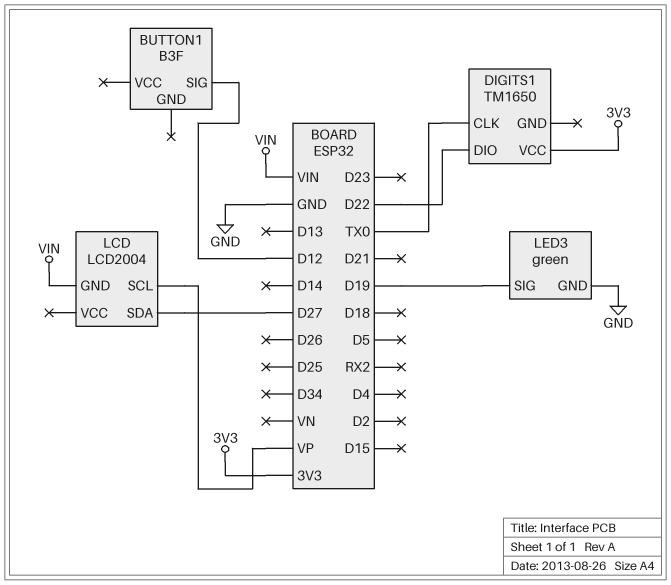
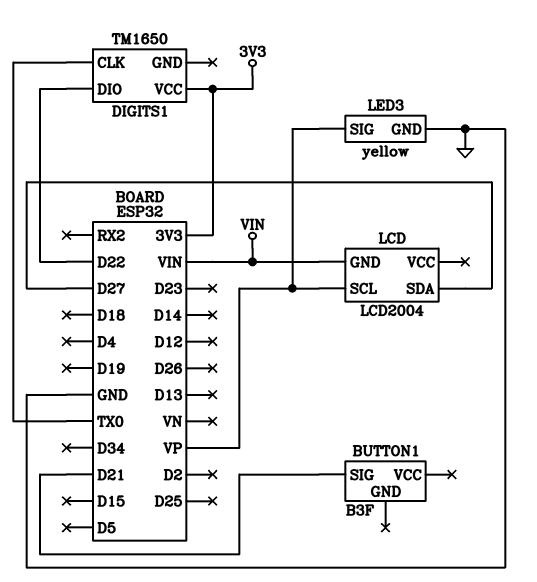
BUTTON1 pin SIG: D12 -> D21
LED3: green -> yellow
LED3 pin SIG: D19 -> VP

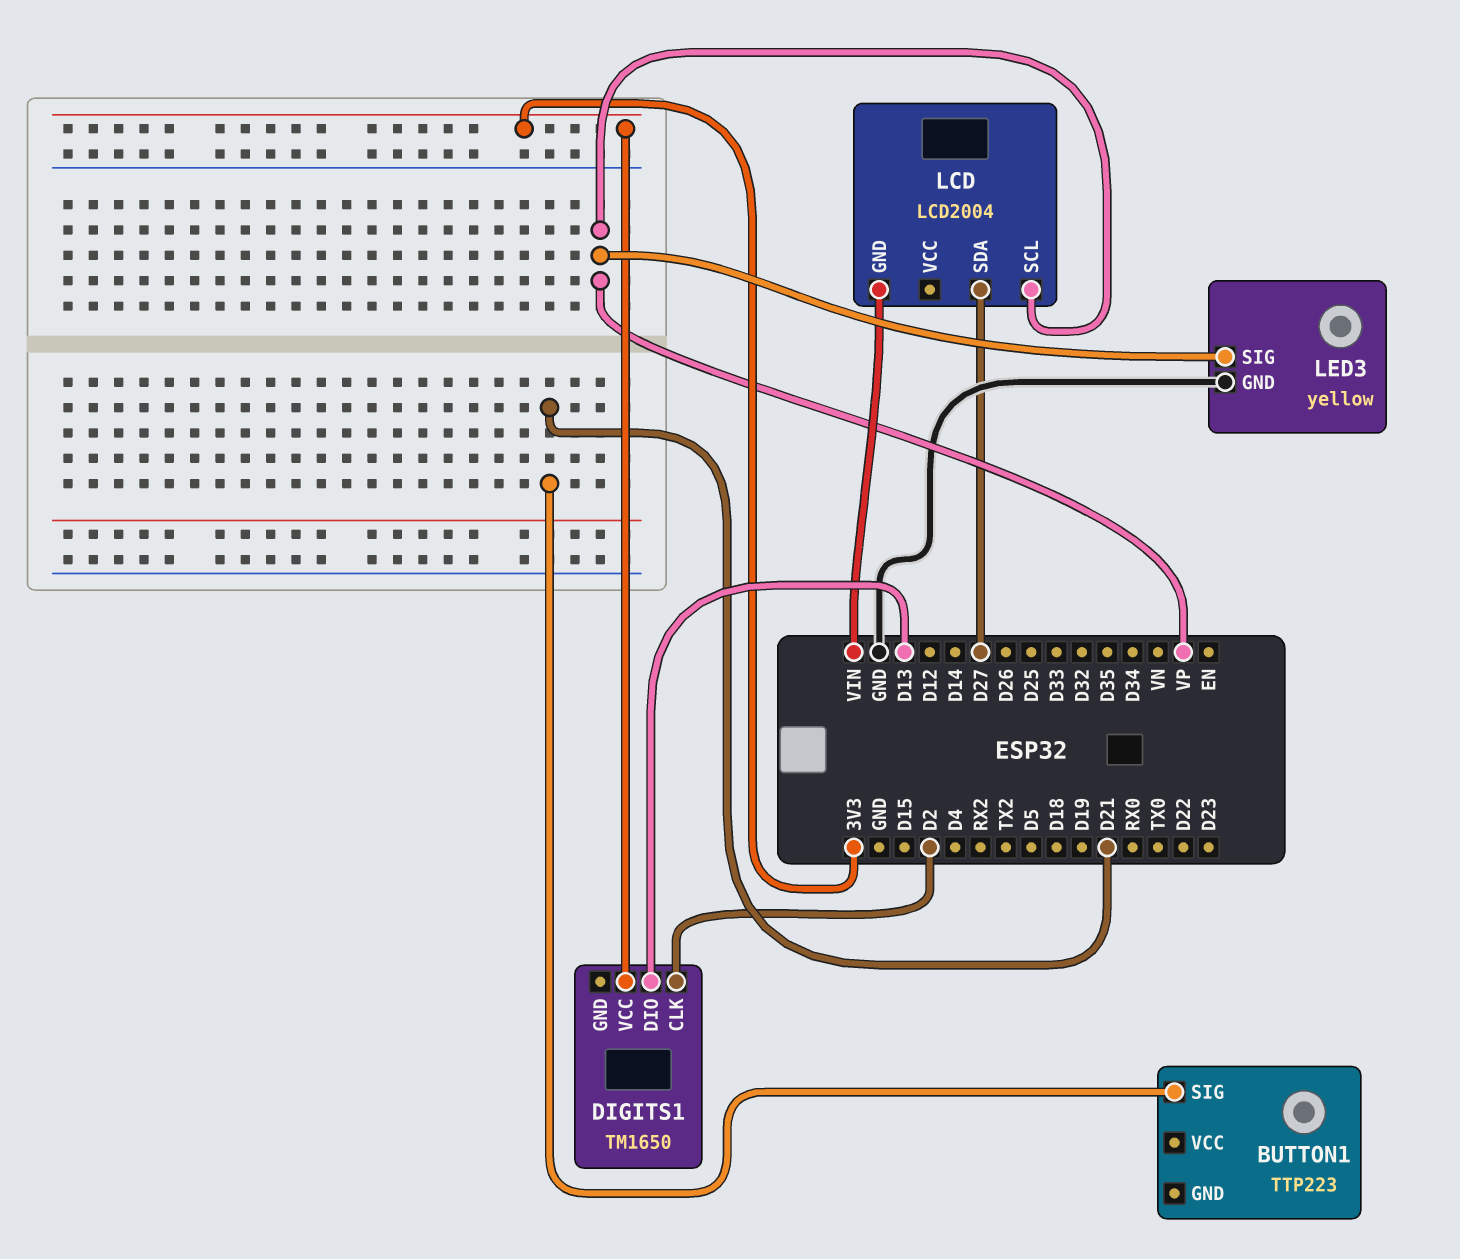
BUTTON1: B3F -> TTP223
DIGITS1 pin CLK: TX0 -> D2
DIGITS1 pin DIO: D22 -> D13

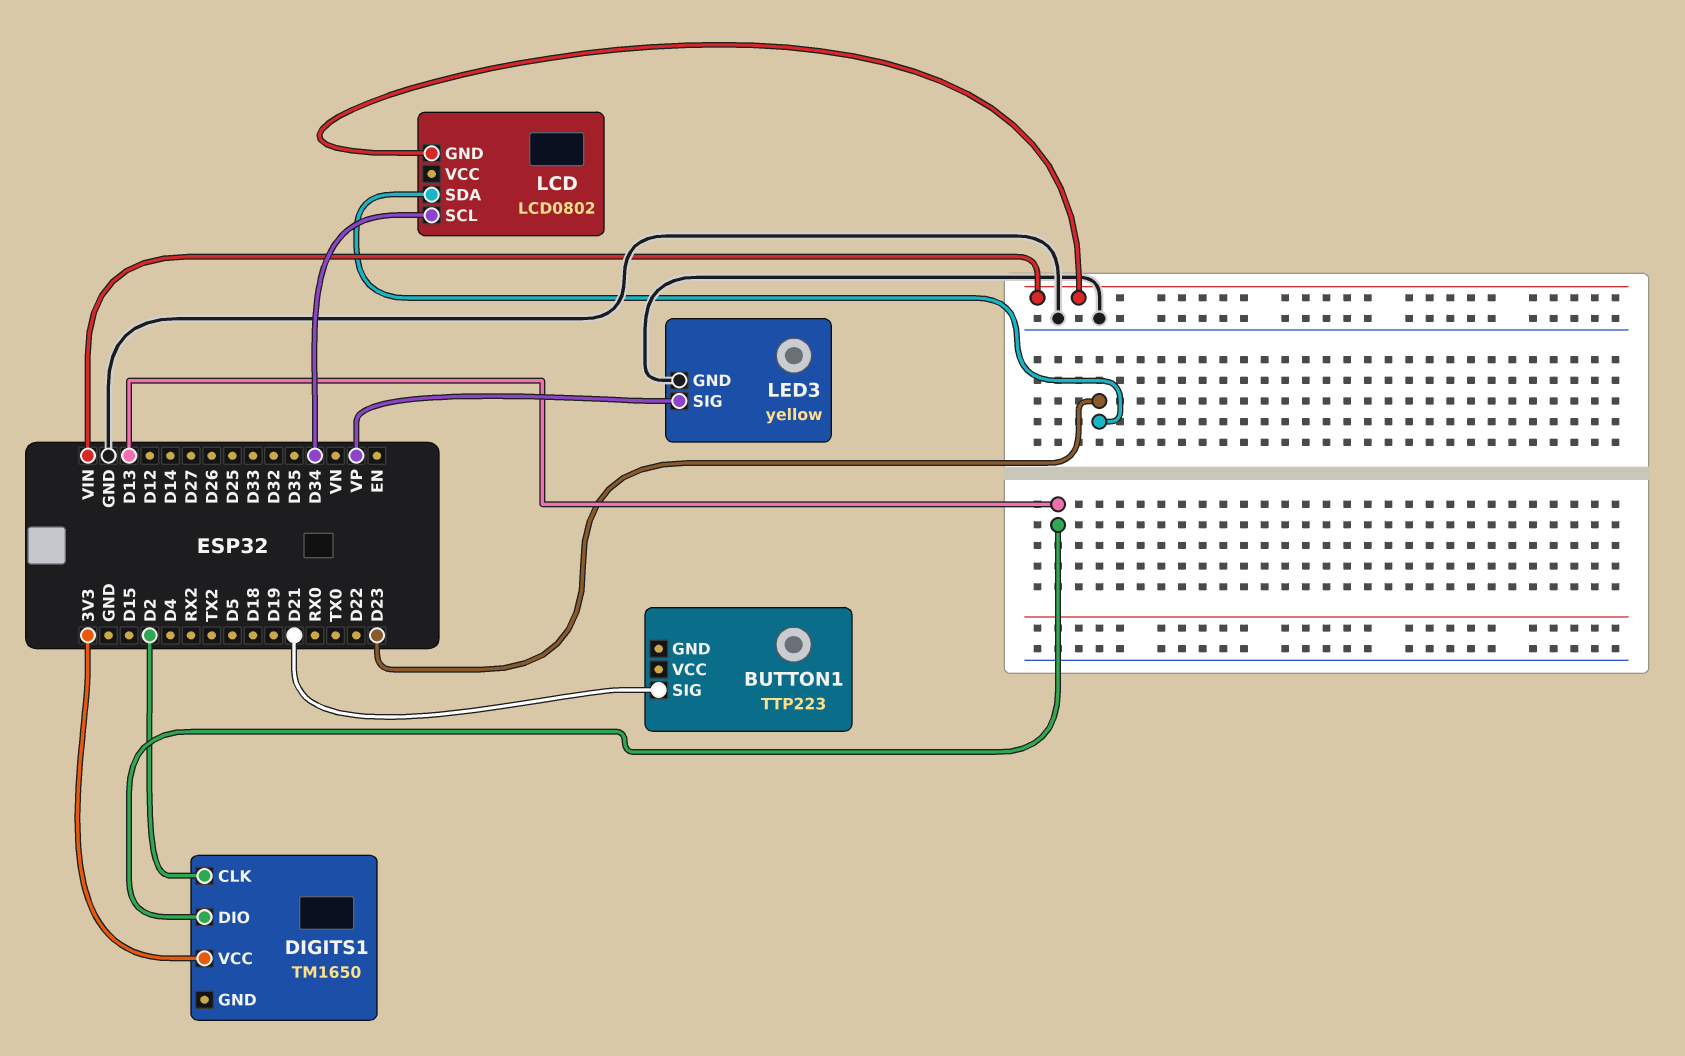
LCD: LCD2004 -> LCD0802
LCD pin SCL: VP -> D34
LCD pin SDA: D27 -> D23

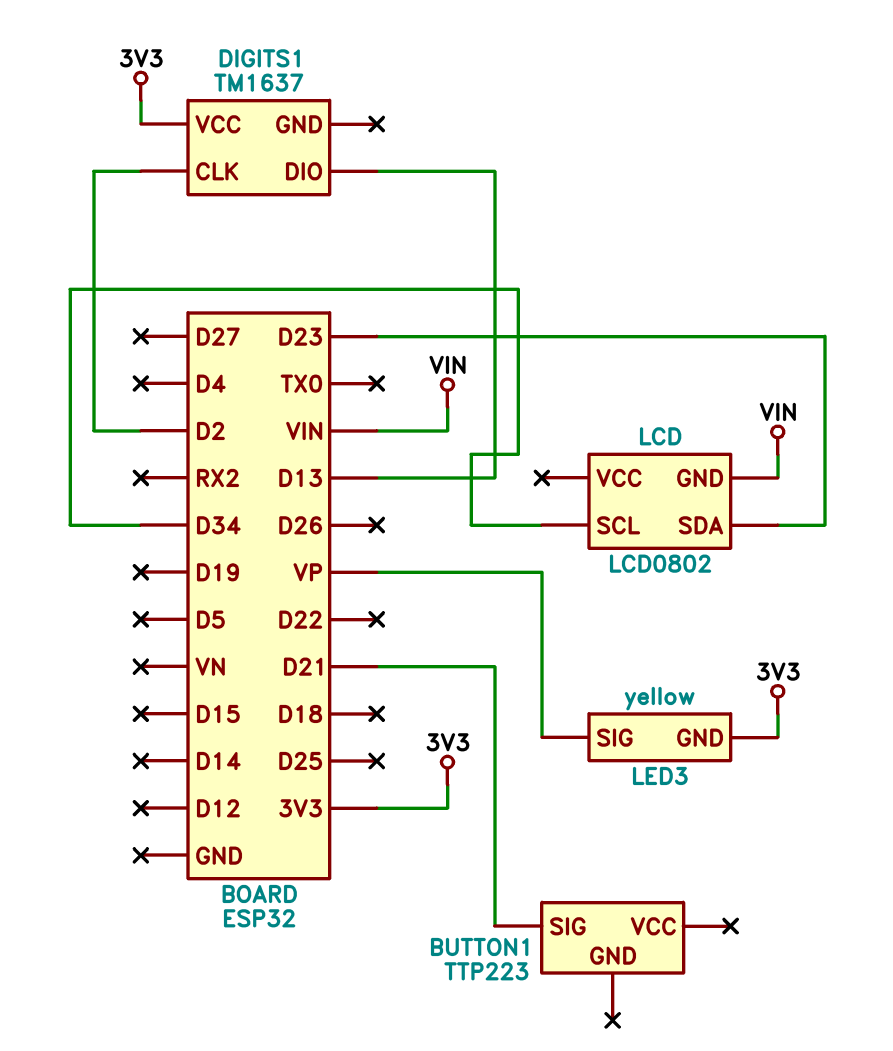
DIGITS1: TM1650 -> TM1637
LED3 pin GND: GND -> 3V3

